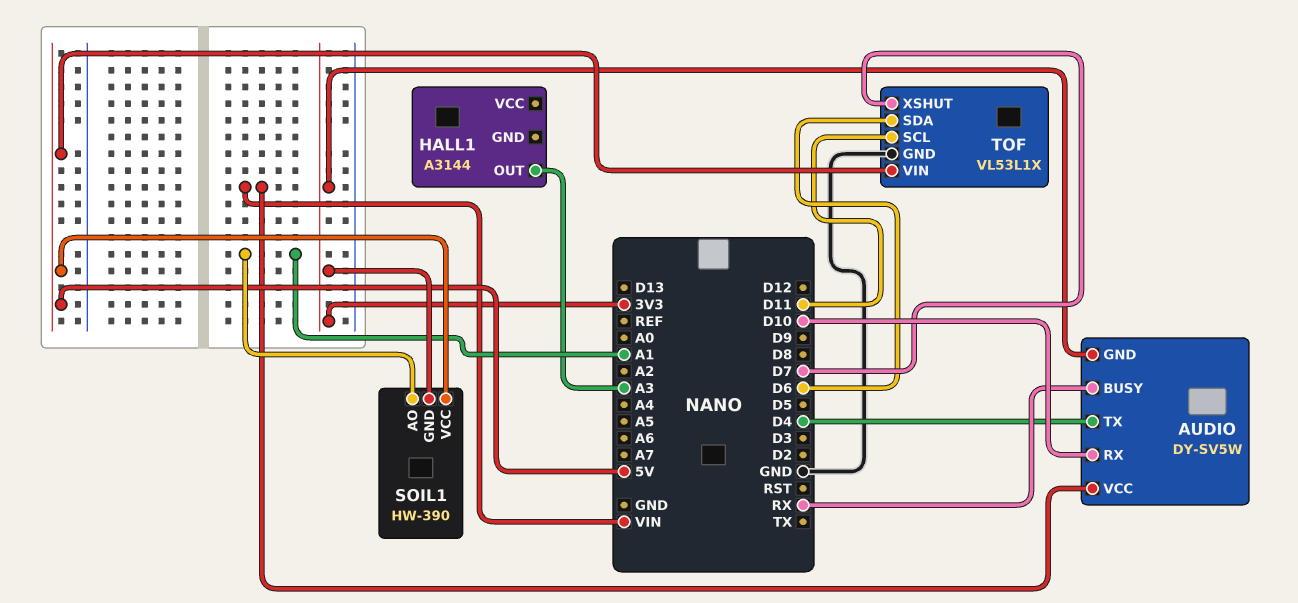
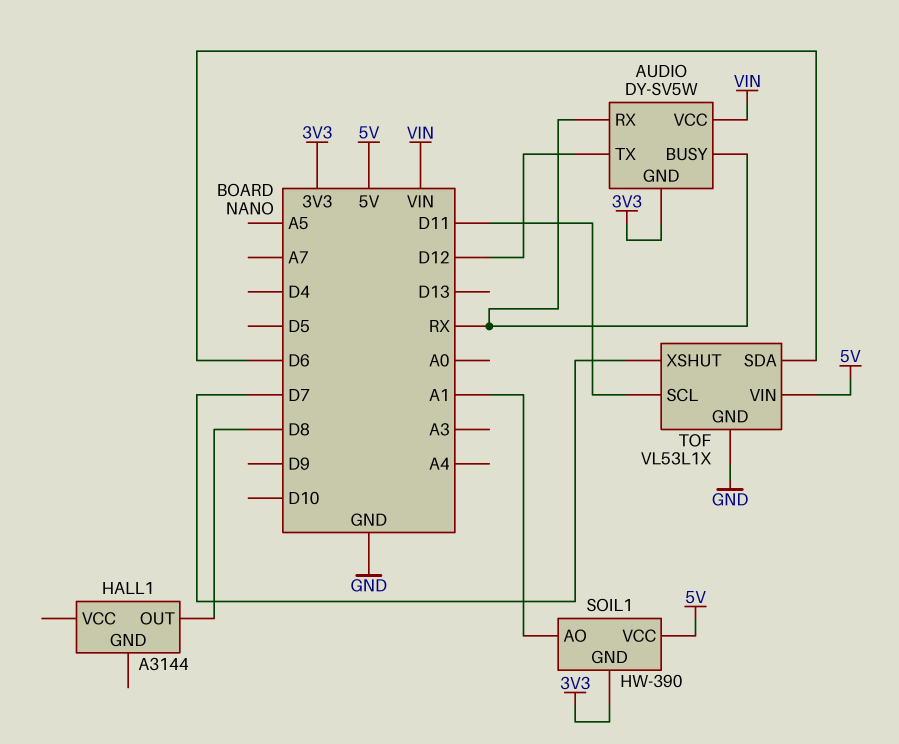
AUDIO pin RX: D10 -> RX
AUDIO pin TX: D4 -> D12
HALL1 pin OUT: A3 -> D8

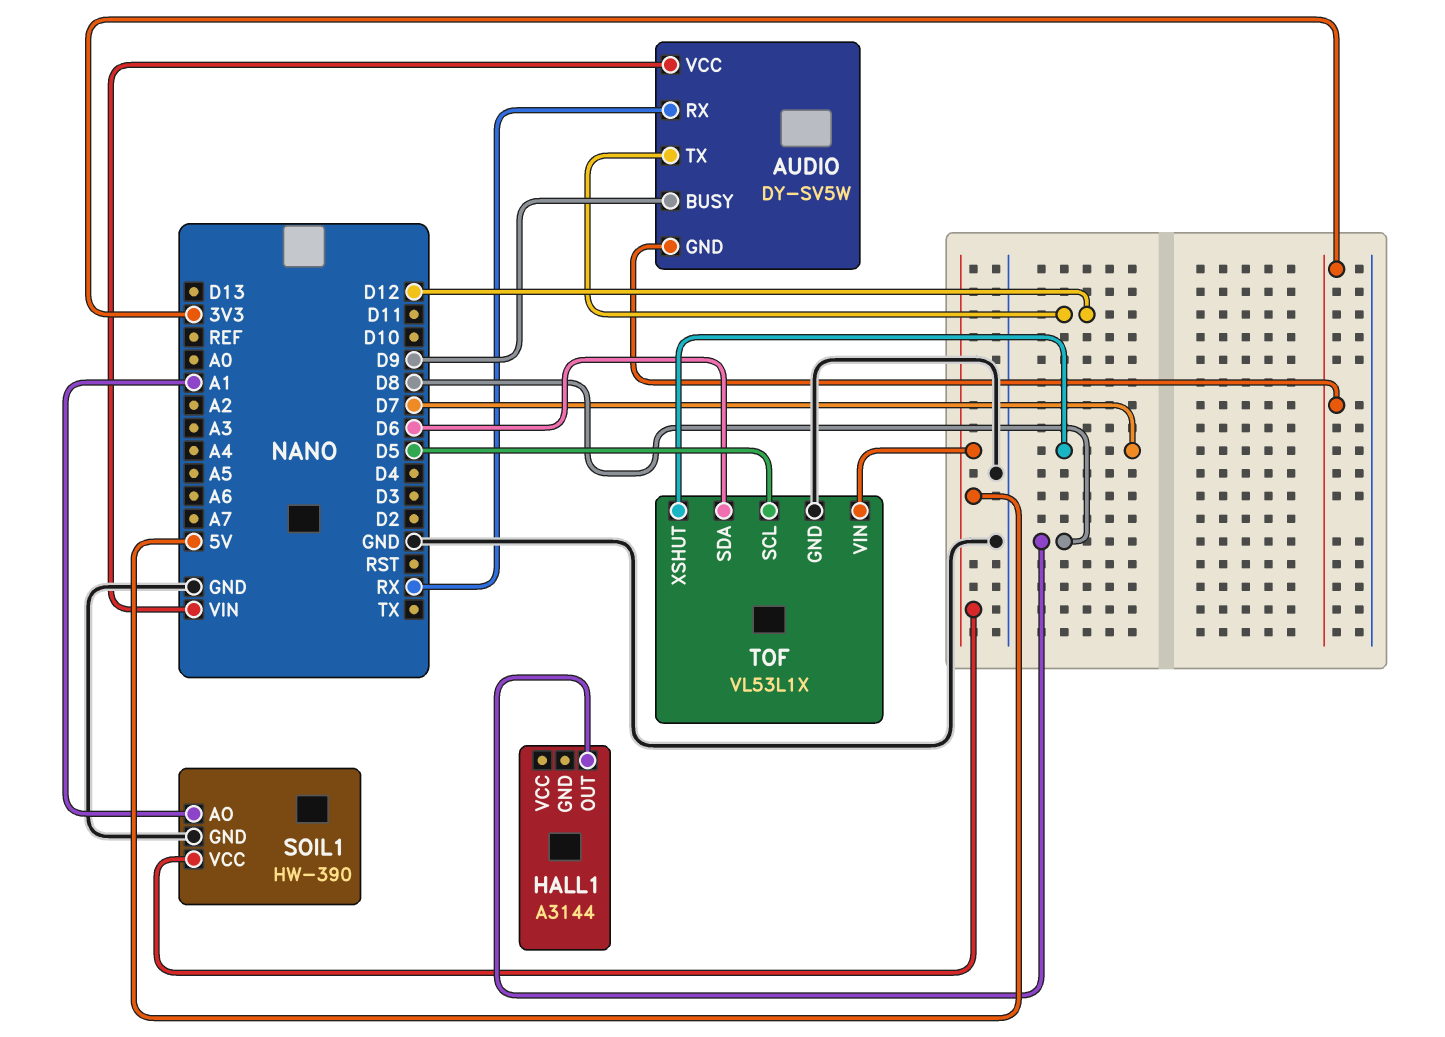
AUDIO pin BUSY: RX -> D9
SOIL1 pin GND: 3V3 -> GND
TOF pin SCL: D11 -> D5

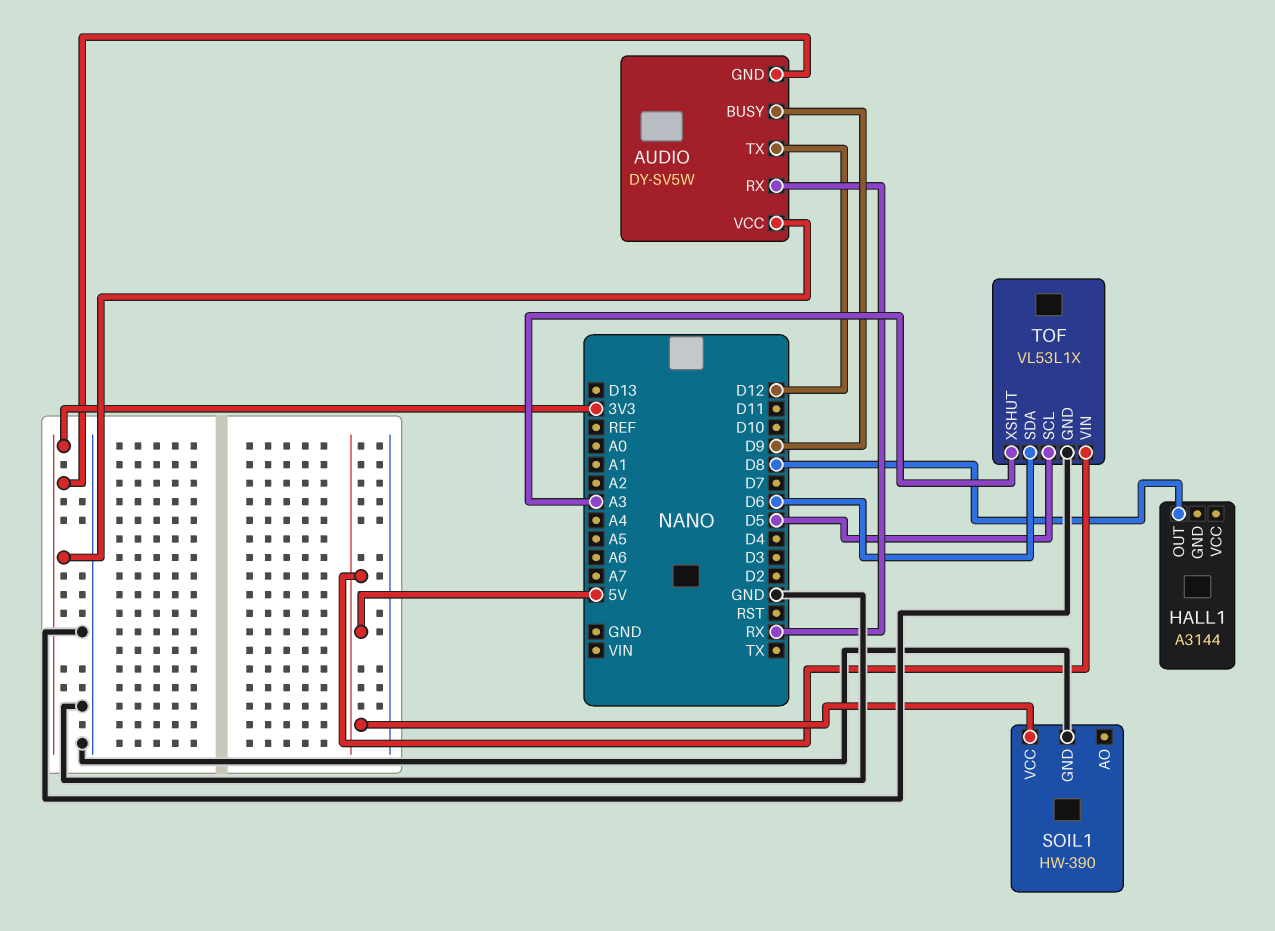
AUDIO pin VCC: VIN -> 3V3
SOIL1 pin AO: A1 -> none
TOF pin XSHUT: D7 -> A3

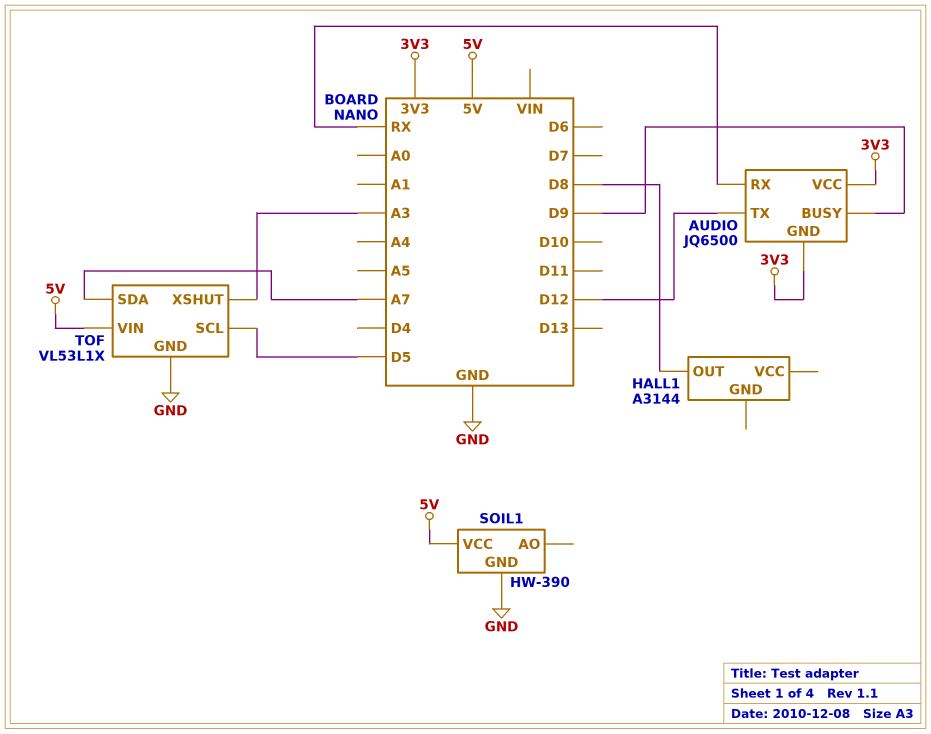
AUDIO: DY-SV5W -> JQ6500
TOF pin SDA: D6 -> A7

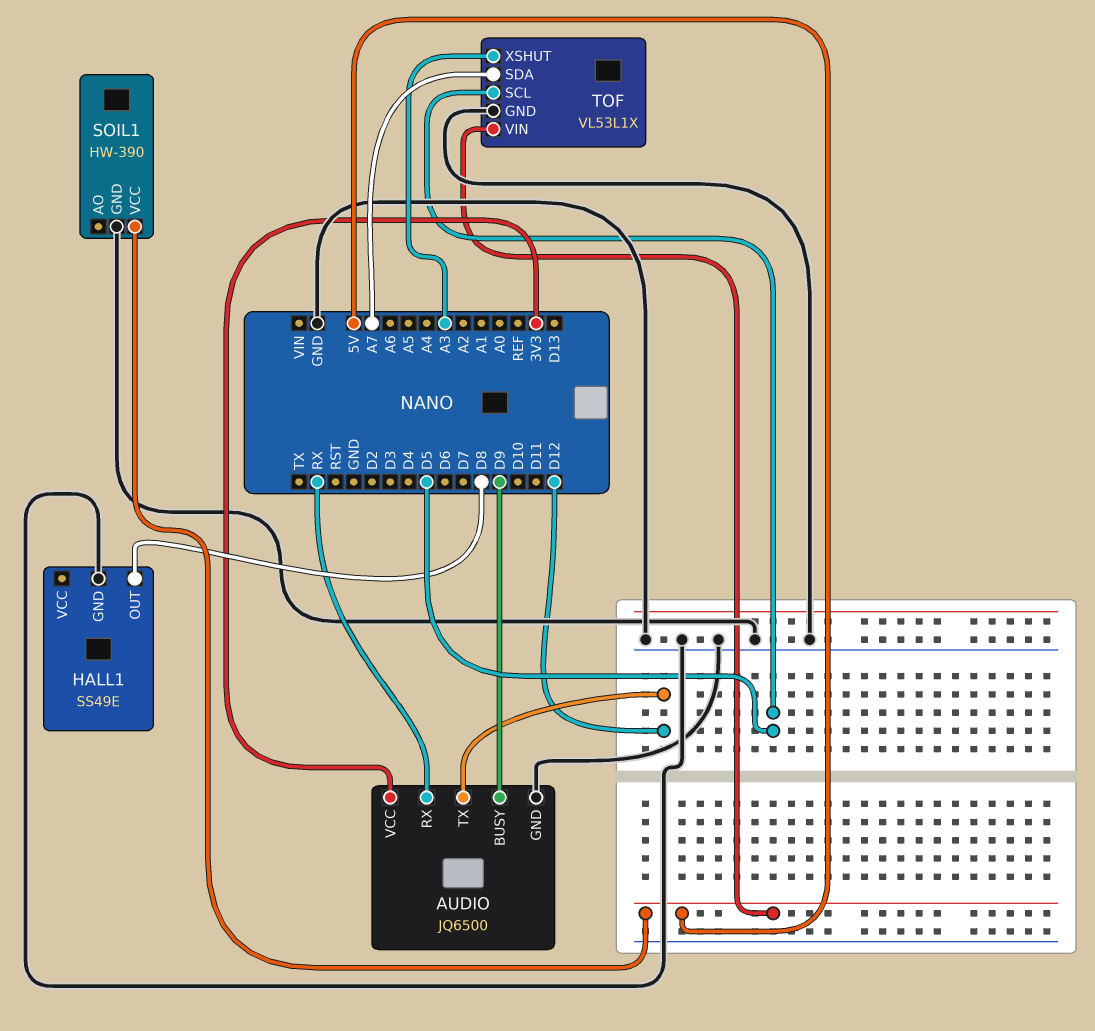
AUDIO pin GND: 3V3 -> GND
HALL1: A3144 -> SS49E
HALL1 pin GND: none -> GND

